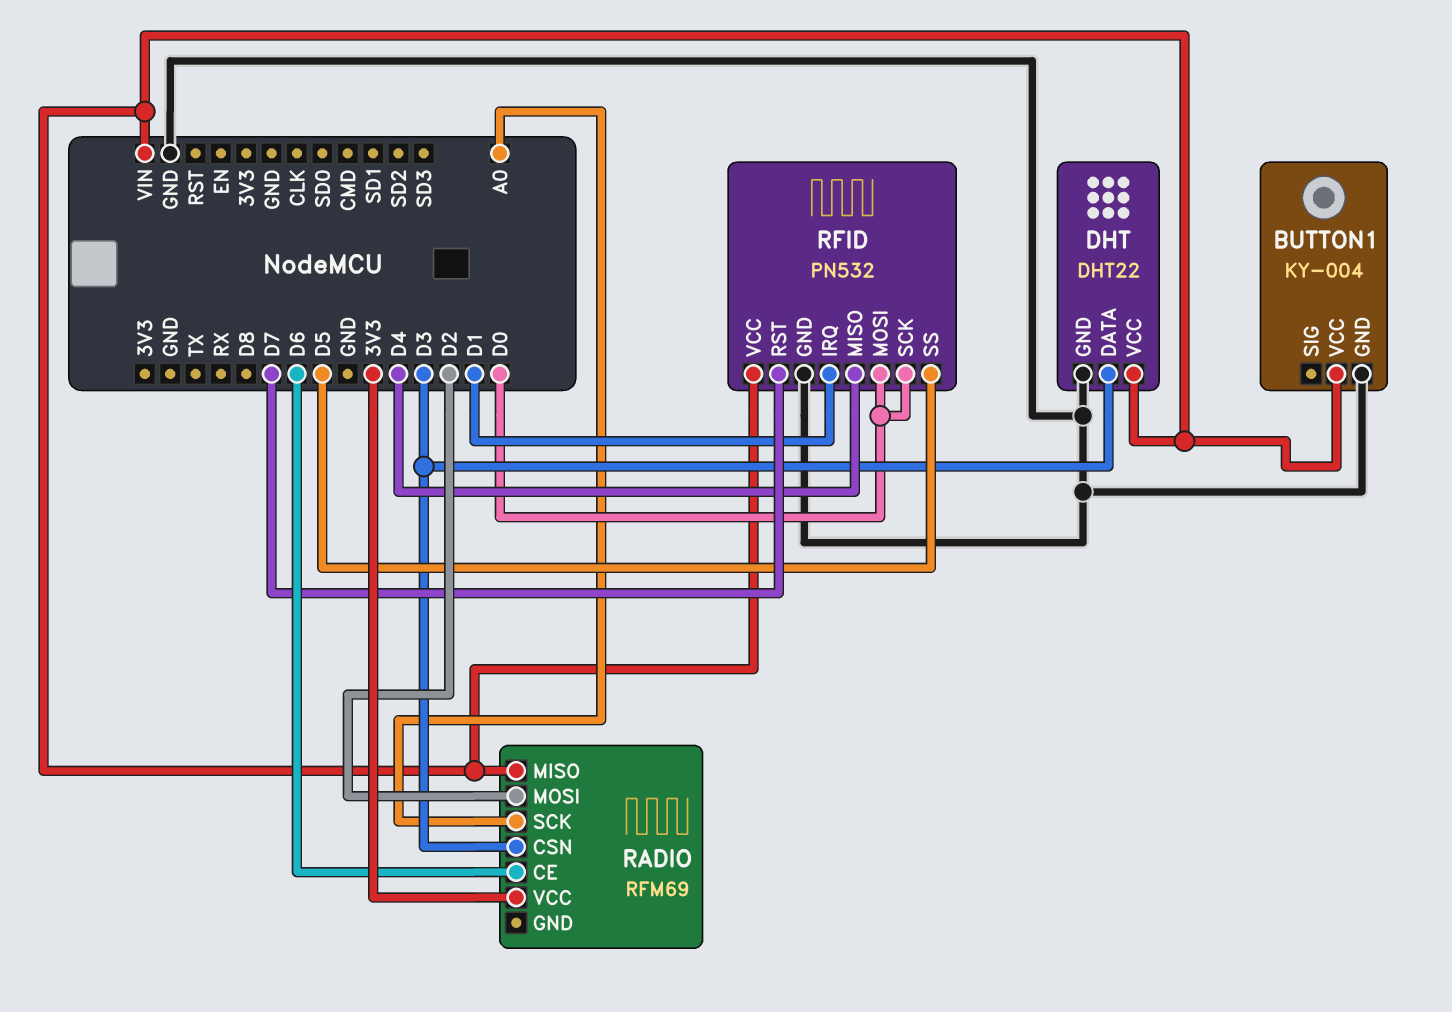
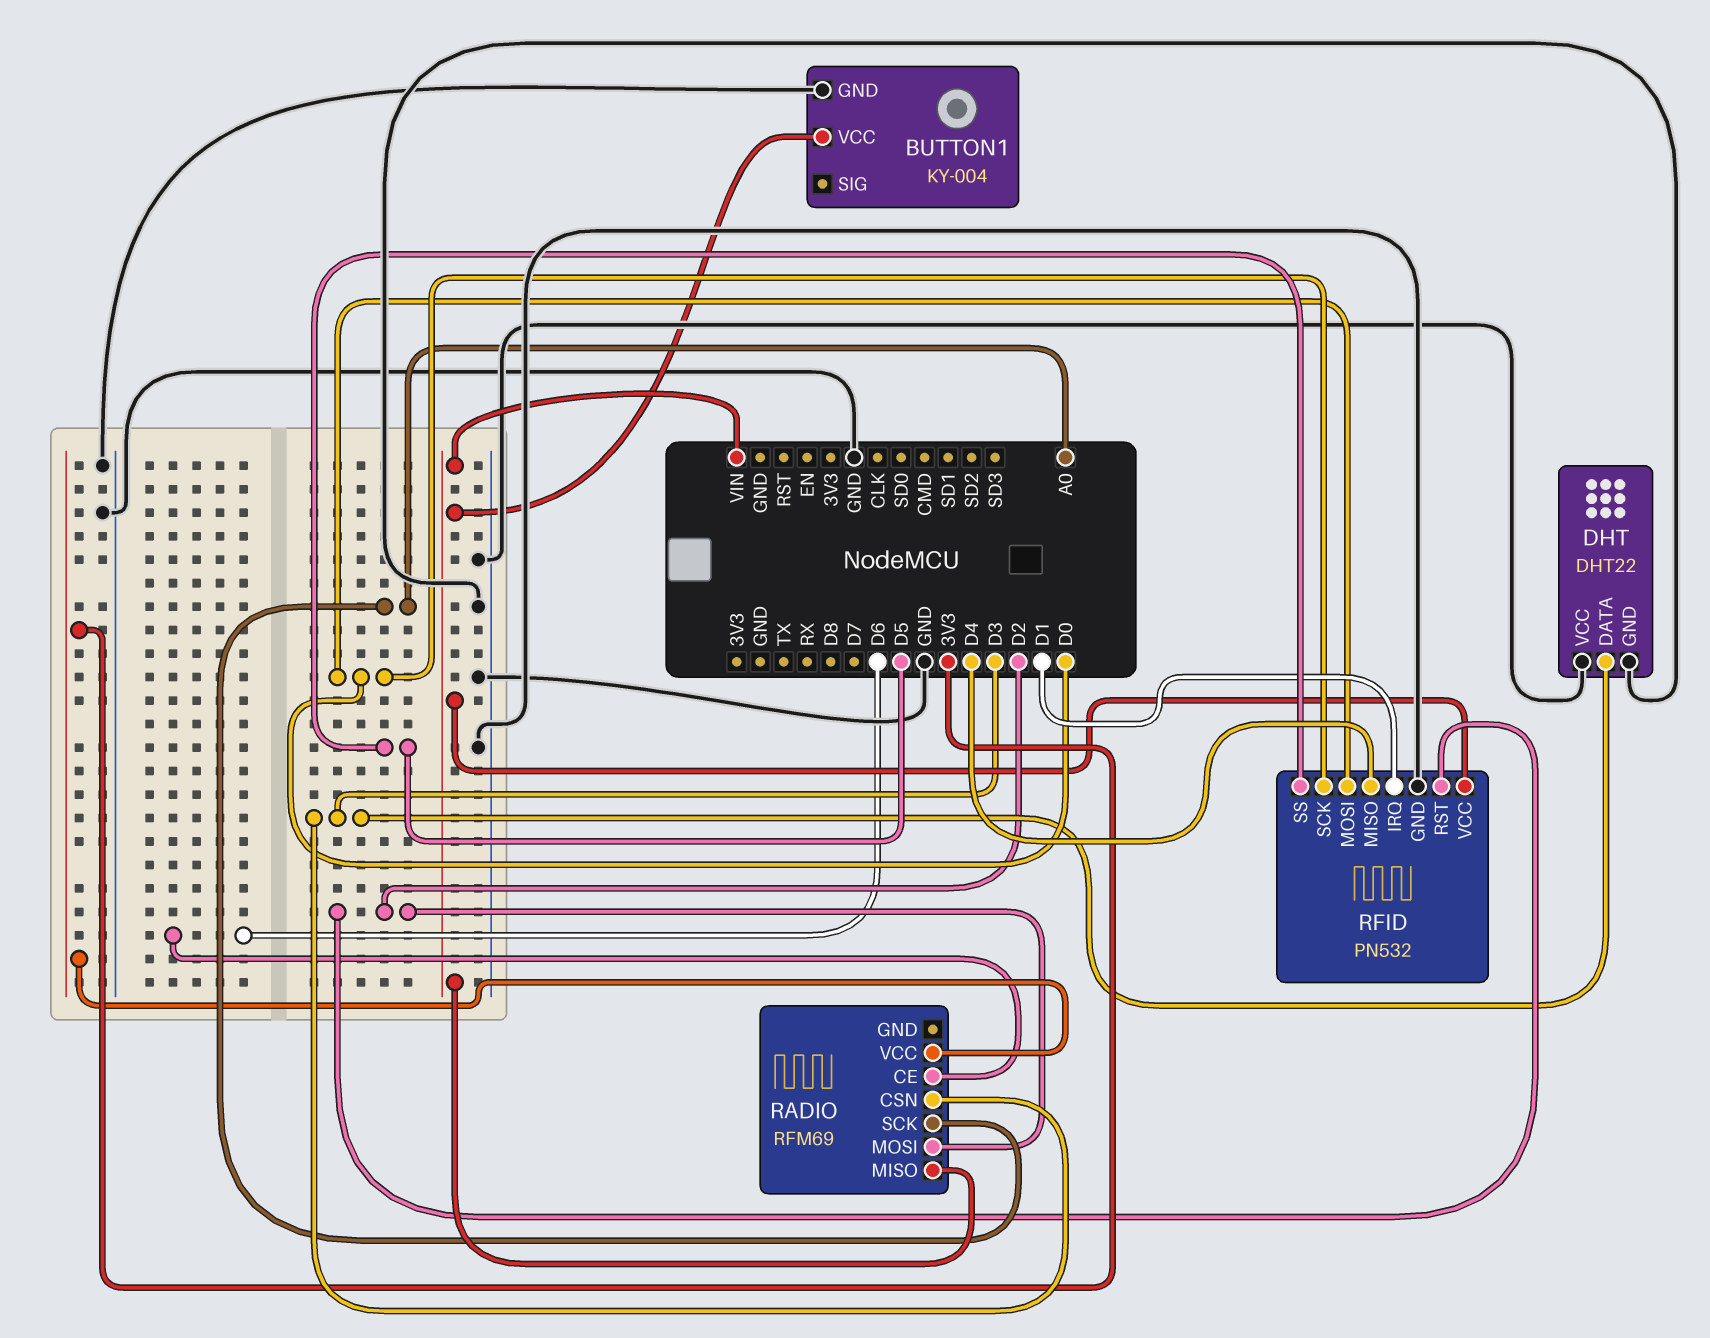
DHT pin VCC: VIN -> GND
RFID pin RST: D7 -> D2

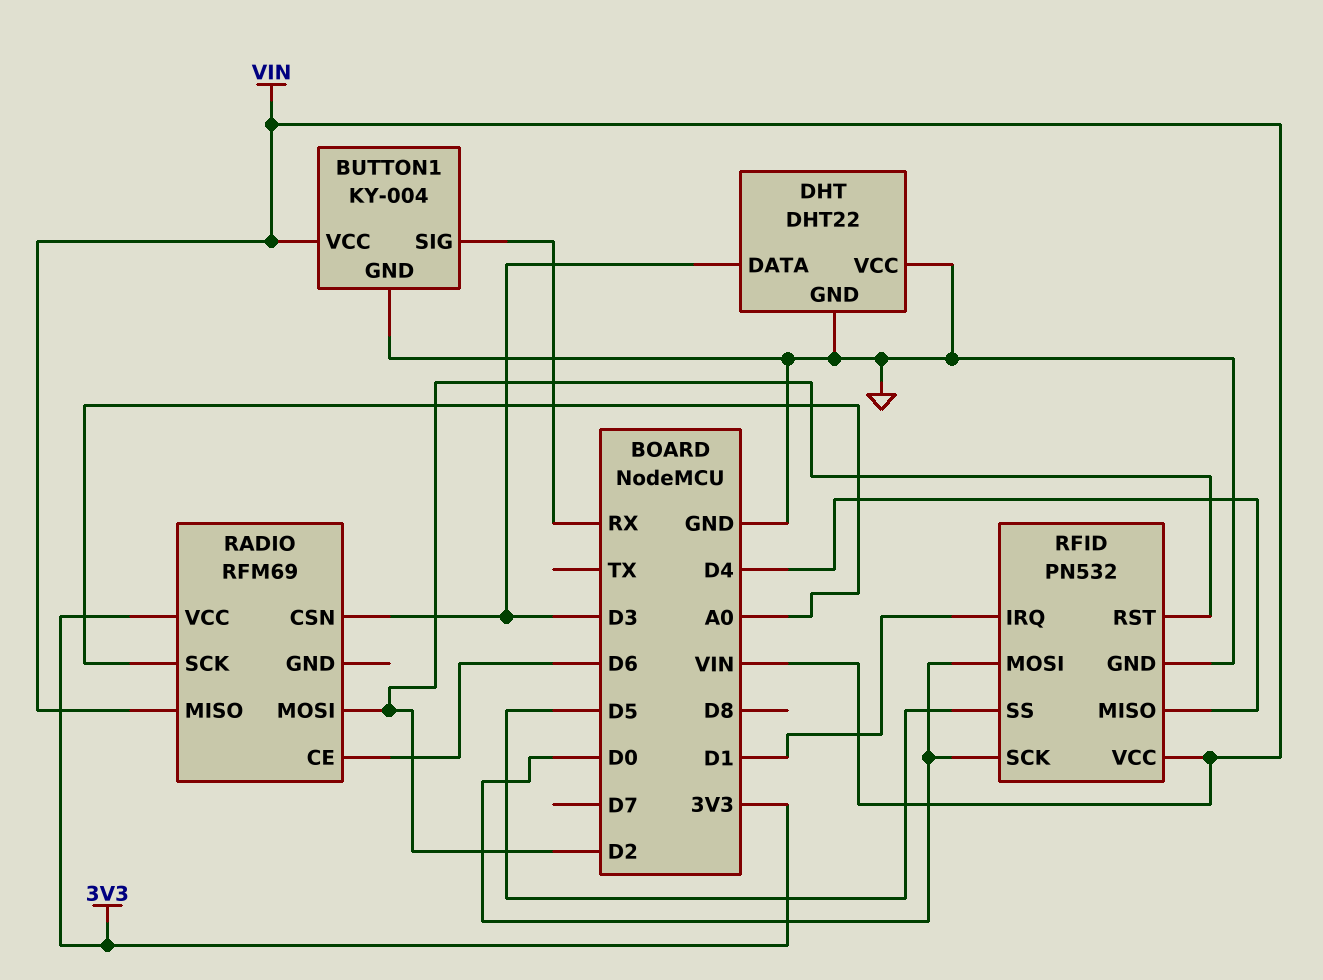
BUTTON1 pin SIG: none -> RX

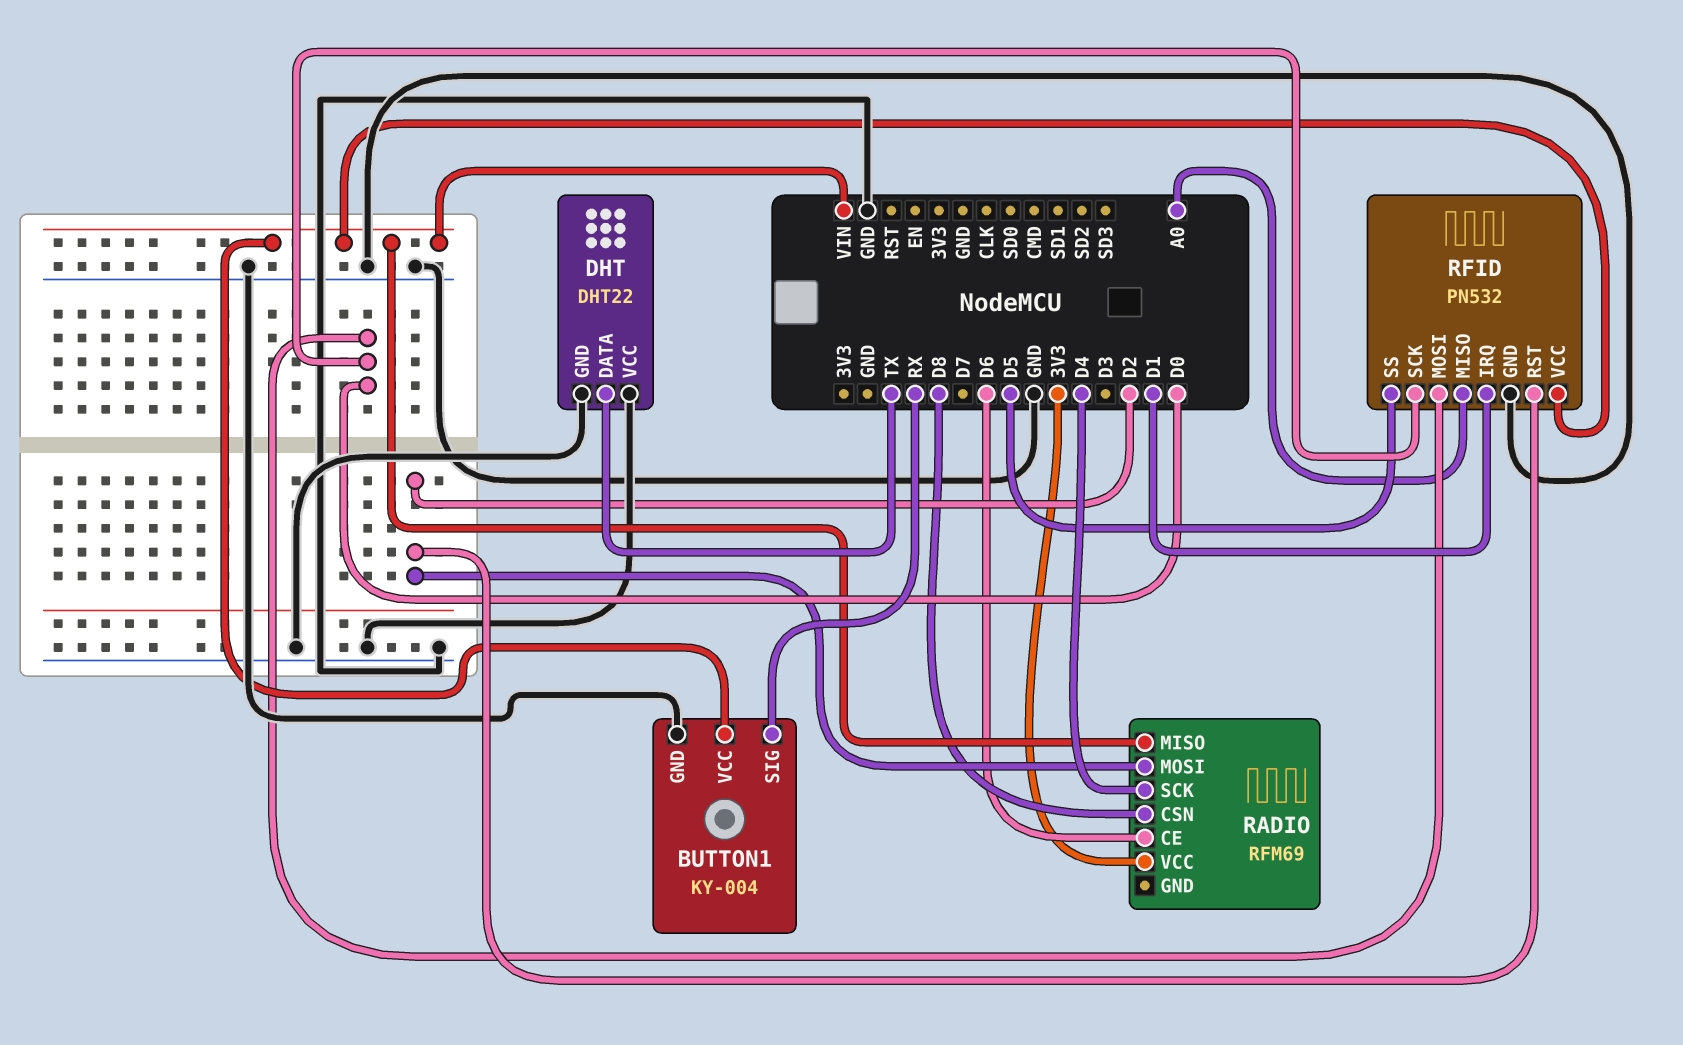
DHT pin DATA: D3 -> TX
RADIO pin CSN: D3 -> D8
RADIO pin SCK: A0 -> D4
RFID pin MISO: D4 -> A0

